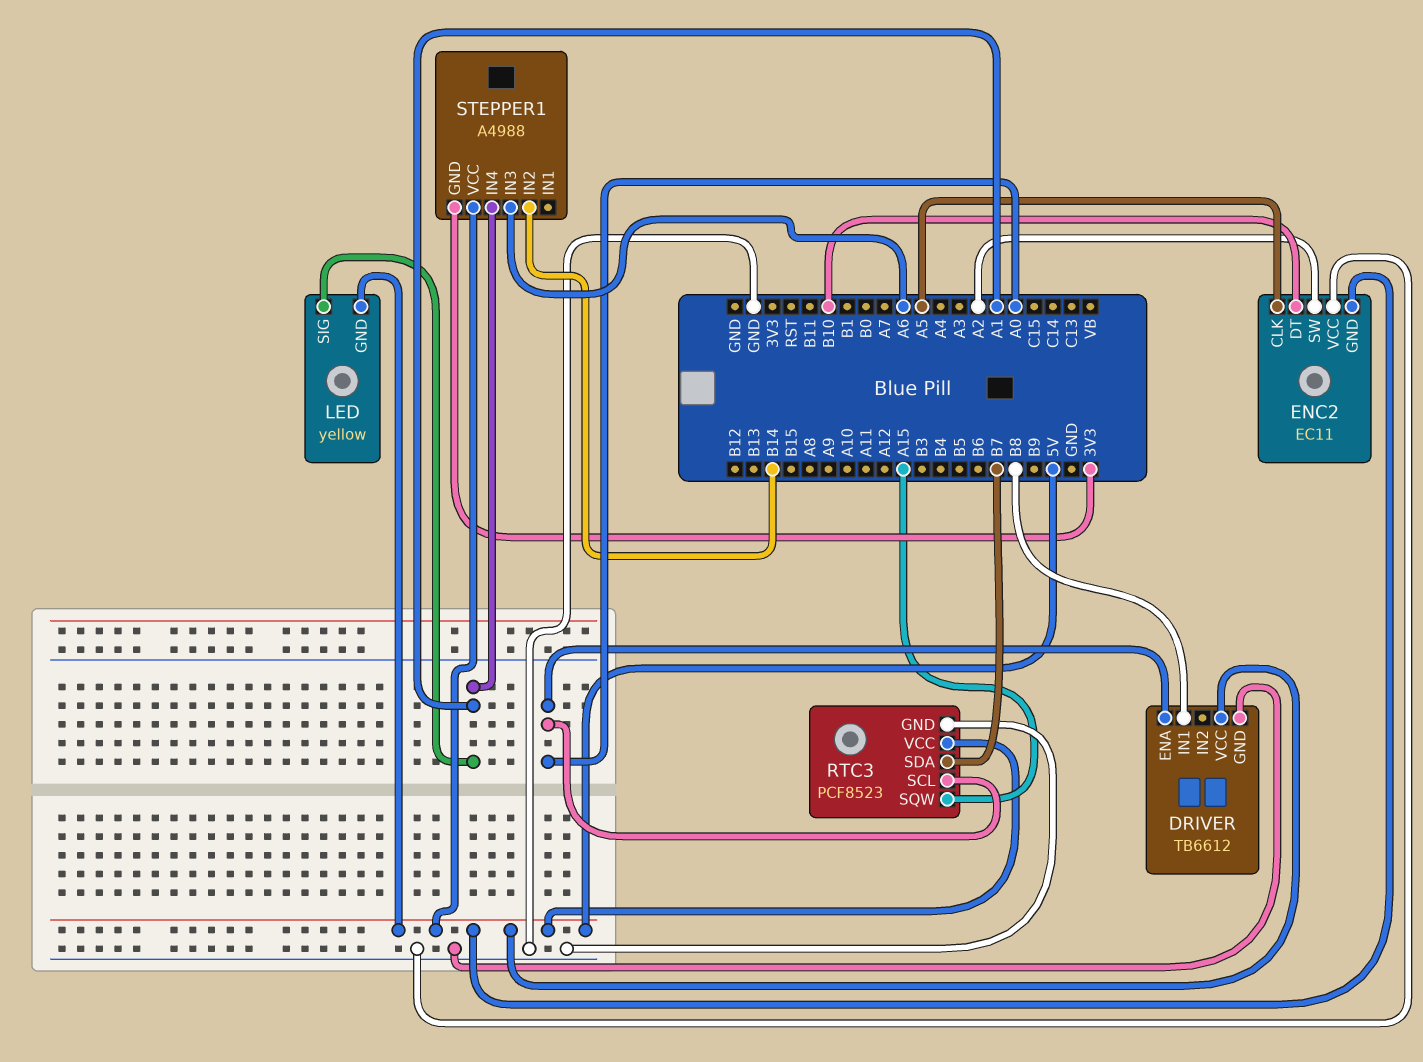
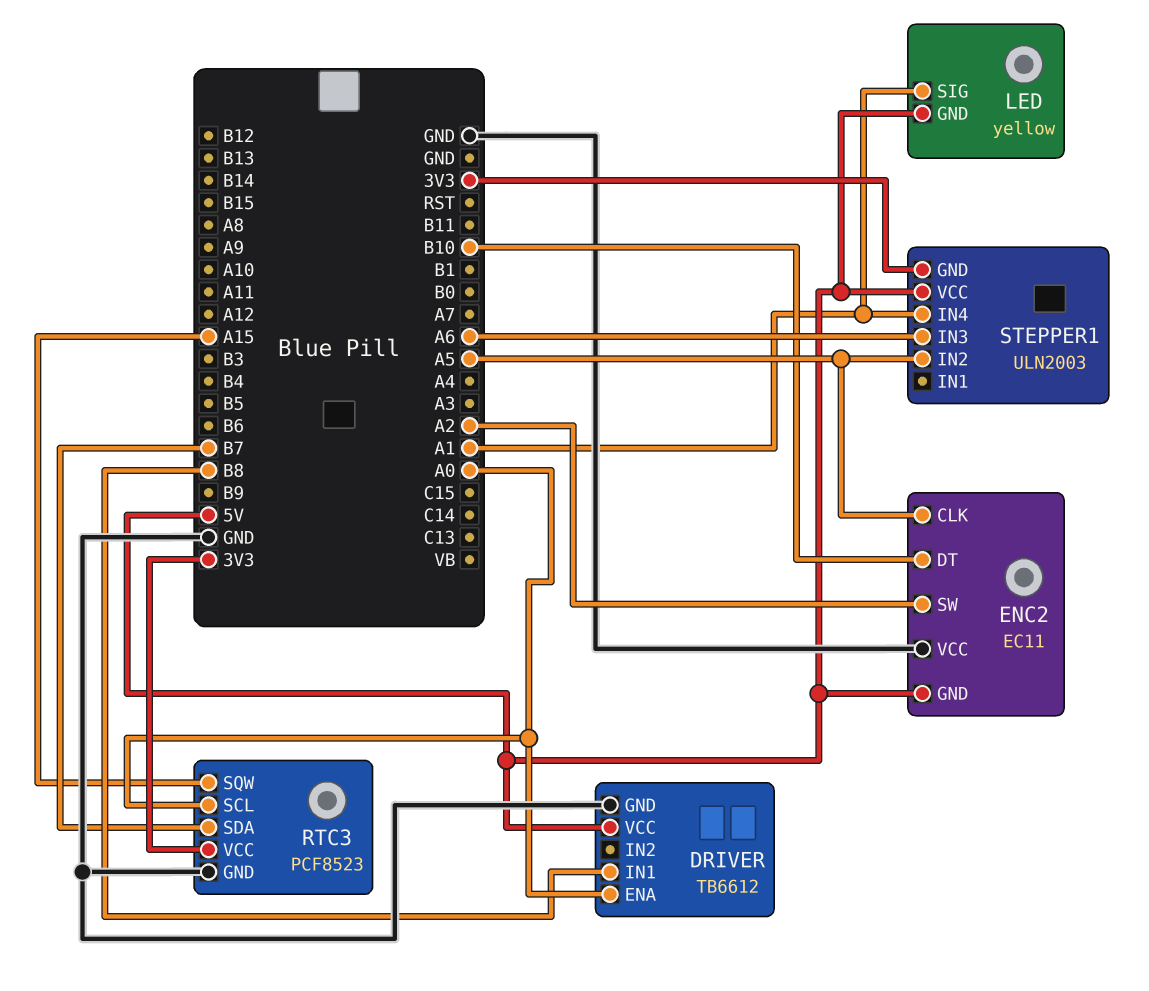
RTC3 pin VCC: 5V -> 3V3
STEPPER1: A4988 -> ULN2003
STEPPER1 pin IN2: B14 -> A5

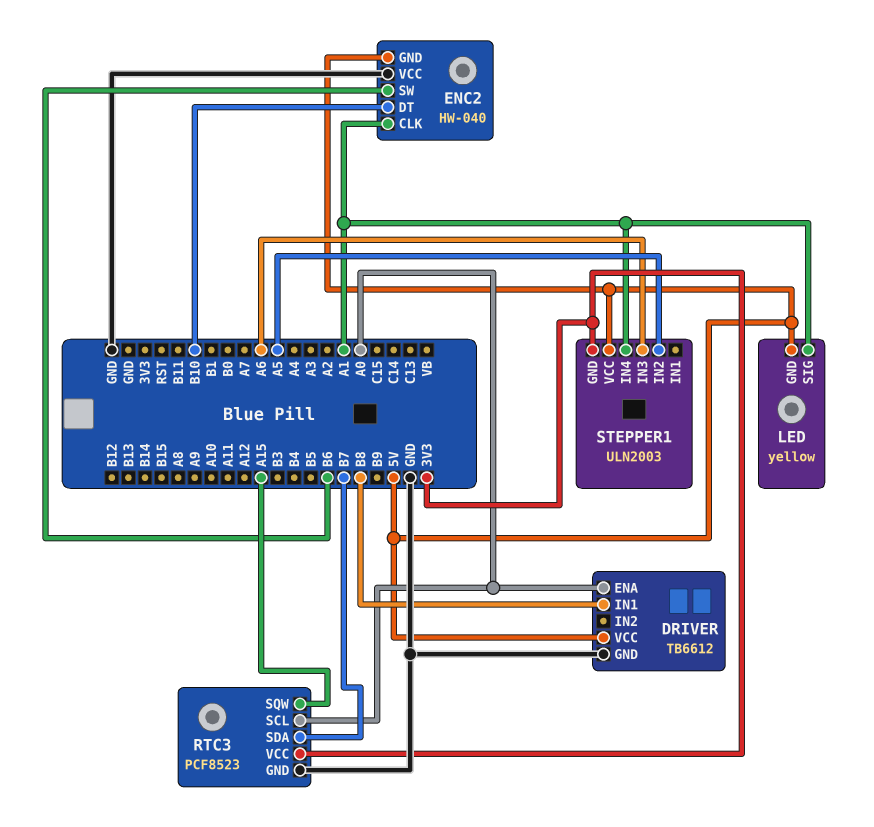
ENC2: EC11 -> HW-040
ENC2 pin CLK: A5 -> A1
ENC2 pin SW: A2 -> B6

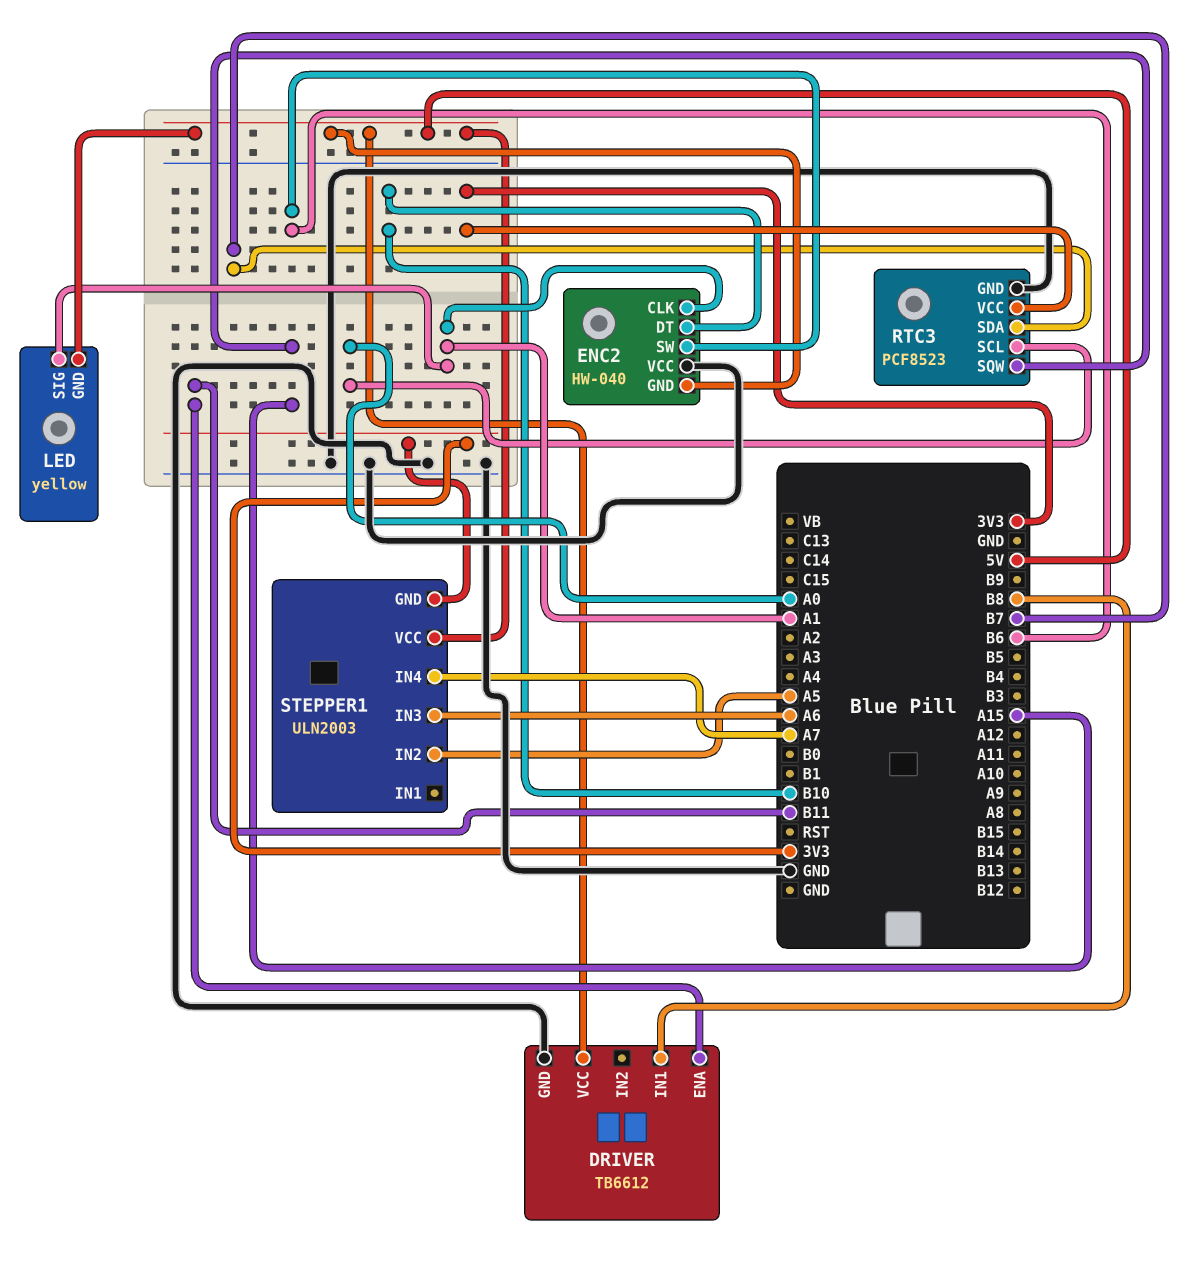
DRIVER pin ENA: A0 -> B11
STEPPER1 pin IN4: A1 -> A7

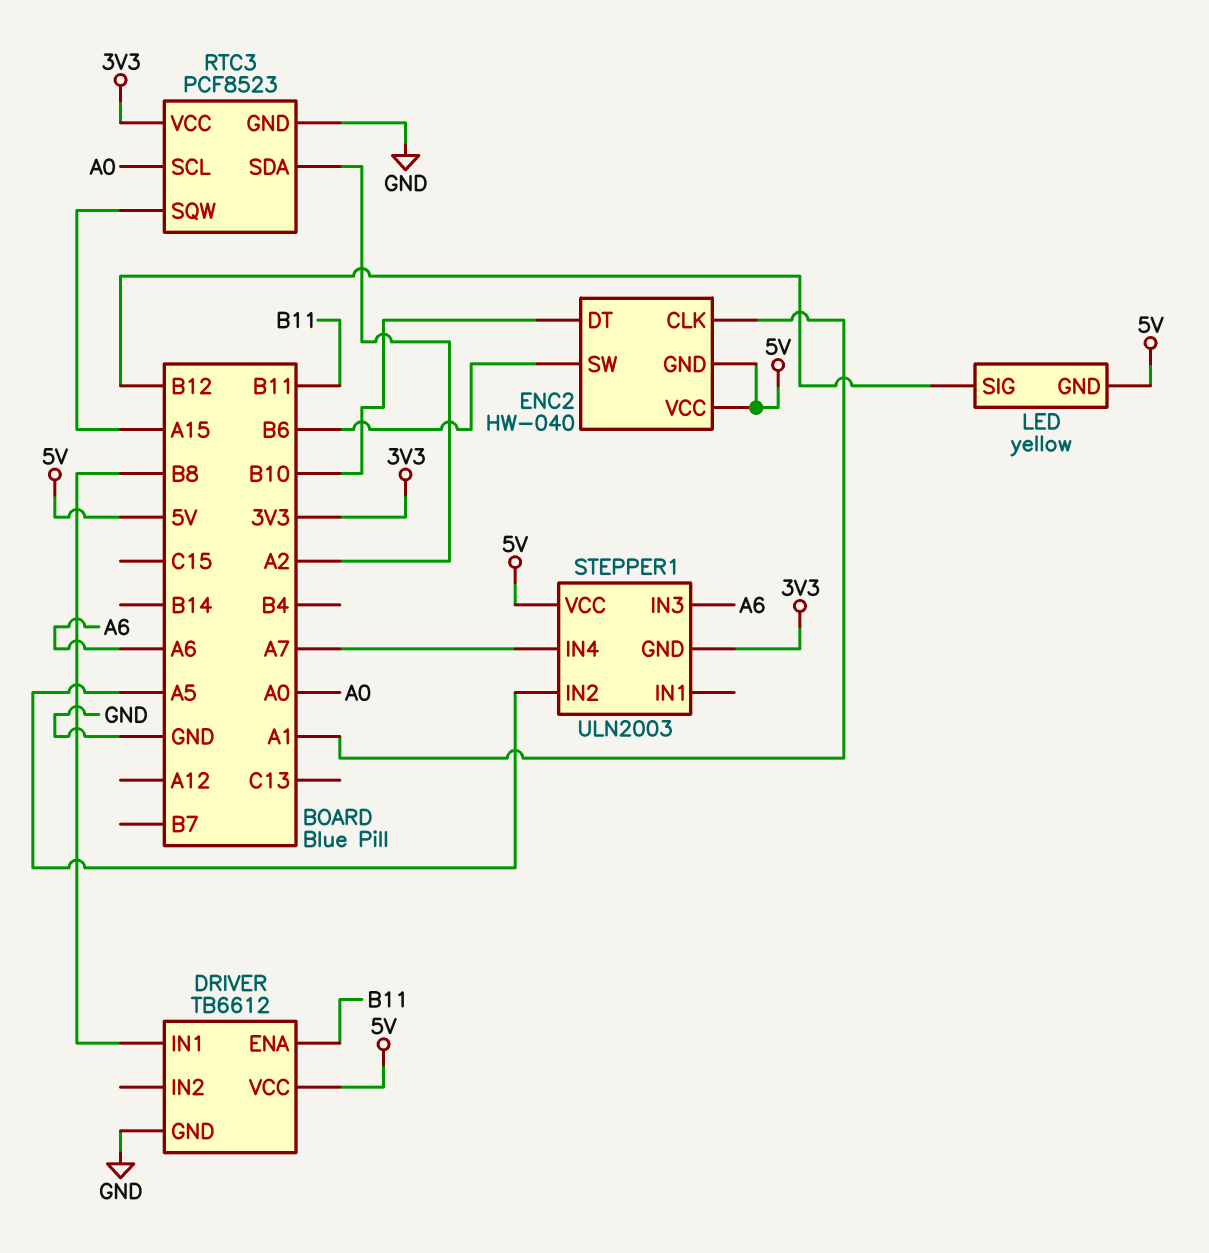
ENC2 pin VCC: GND -> 5V
LED pin SIG: A1 -> B12
RTC3 pin SDA: B7 -> A2

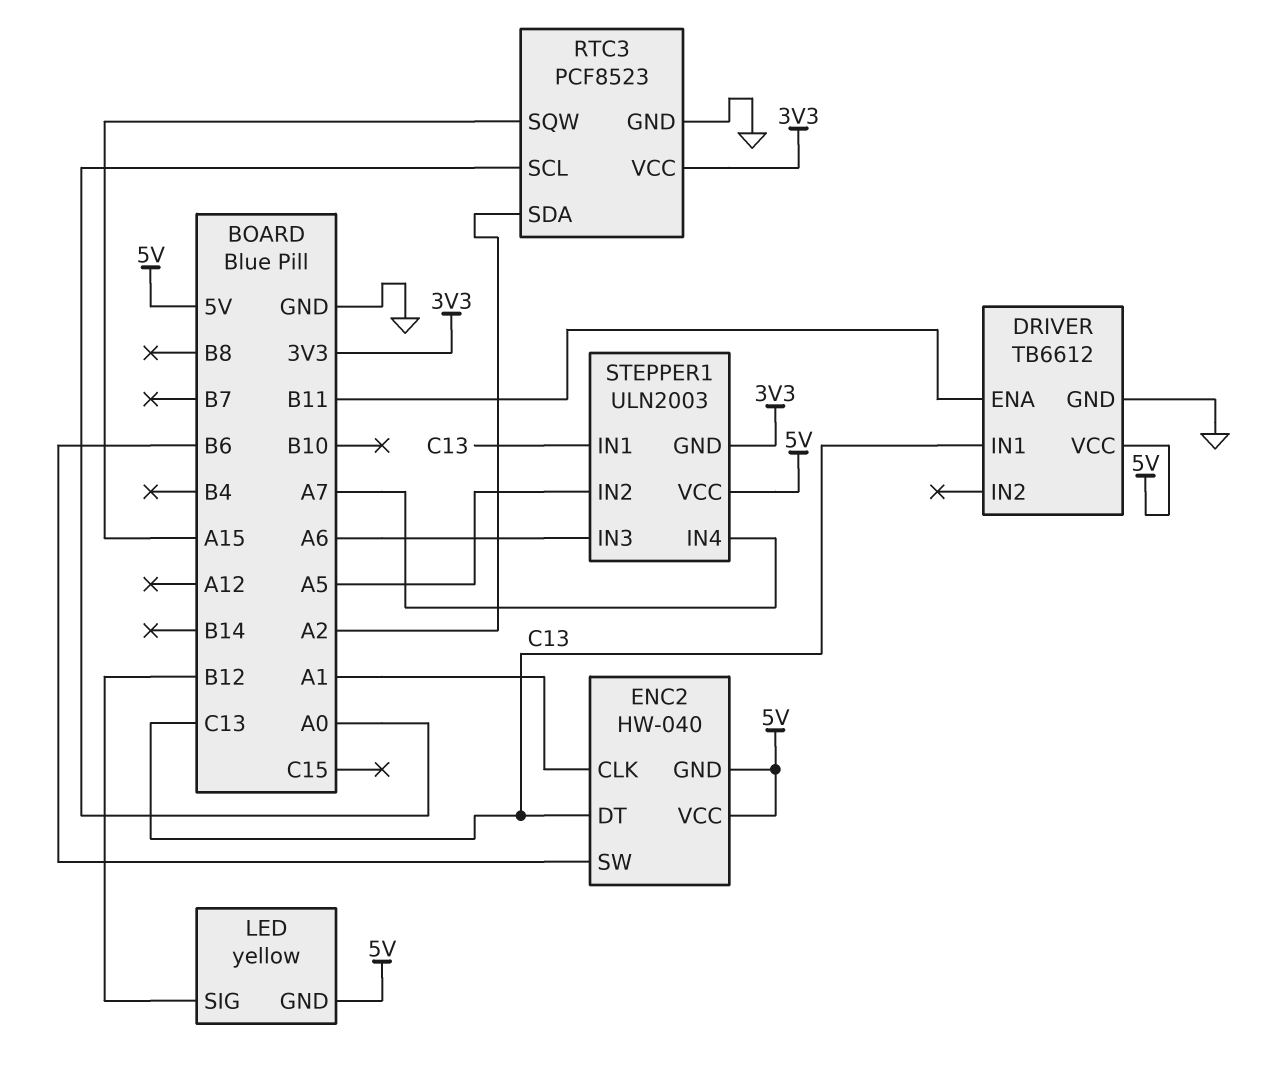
DRIVER pin IN1: B8 -> C13
ENC2 pin DT: B10 -> C13
STEPPER1 pin IN1: none -> C13

